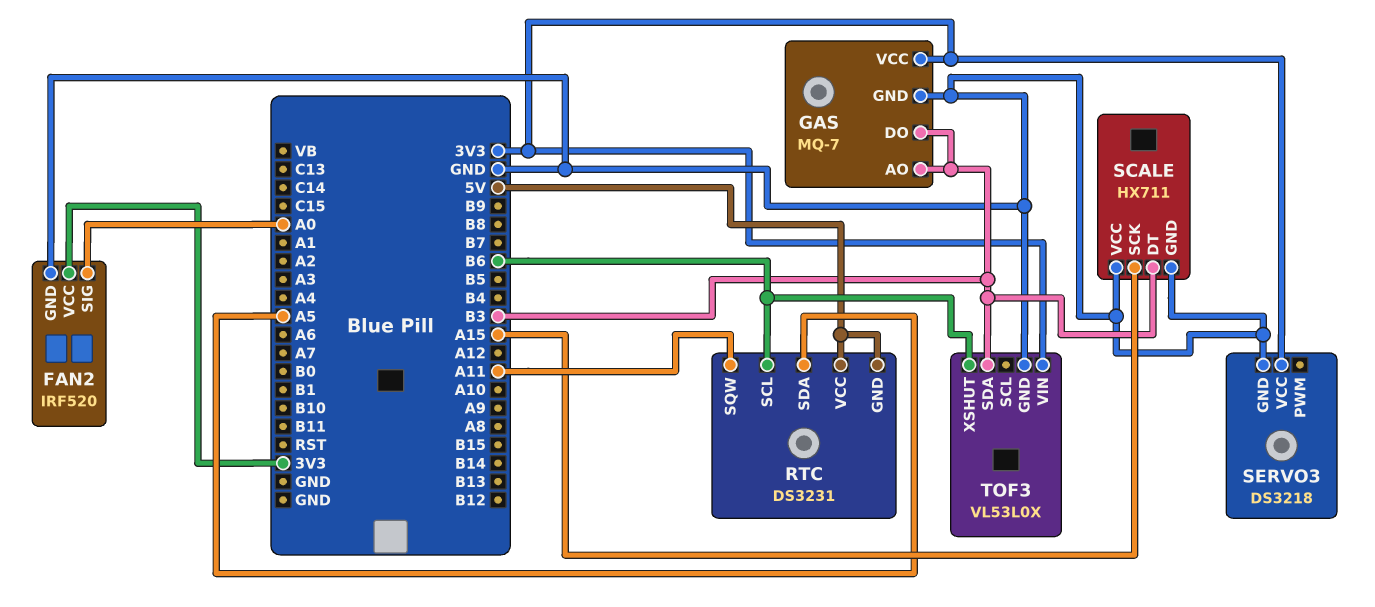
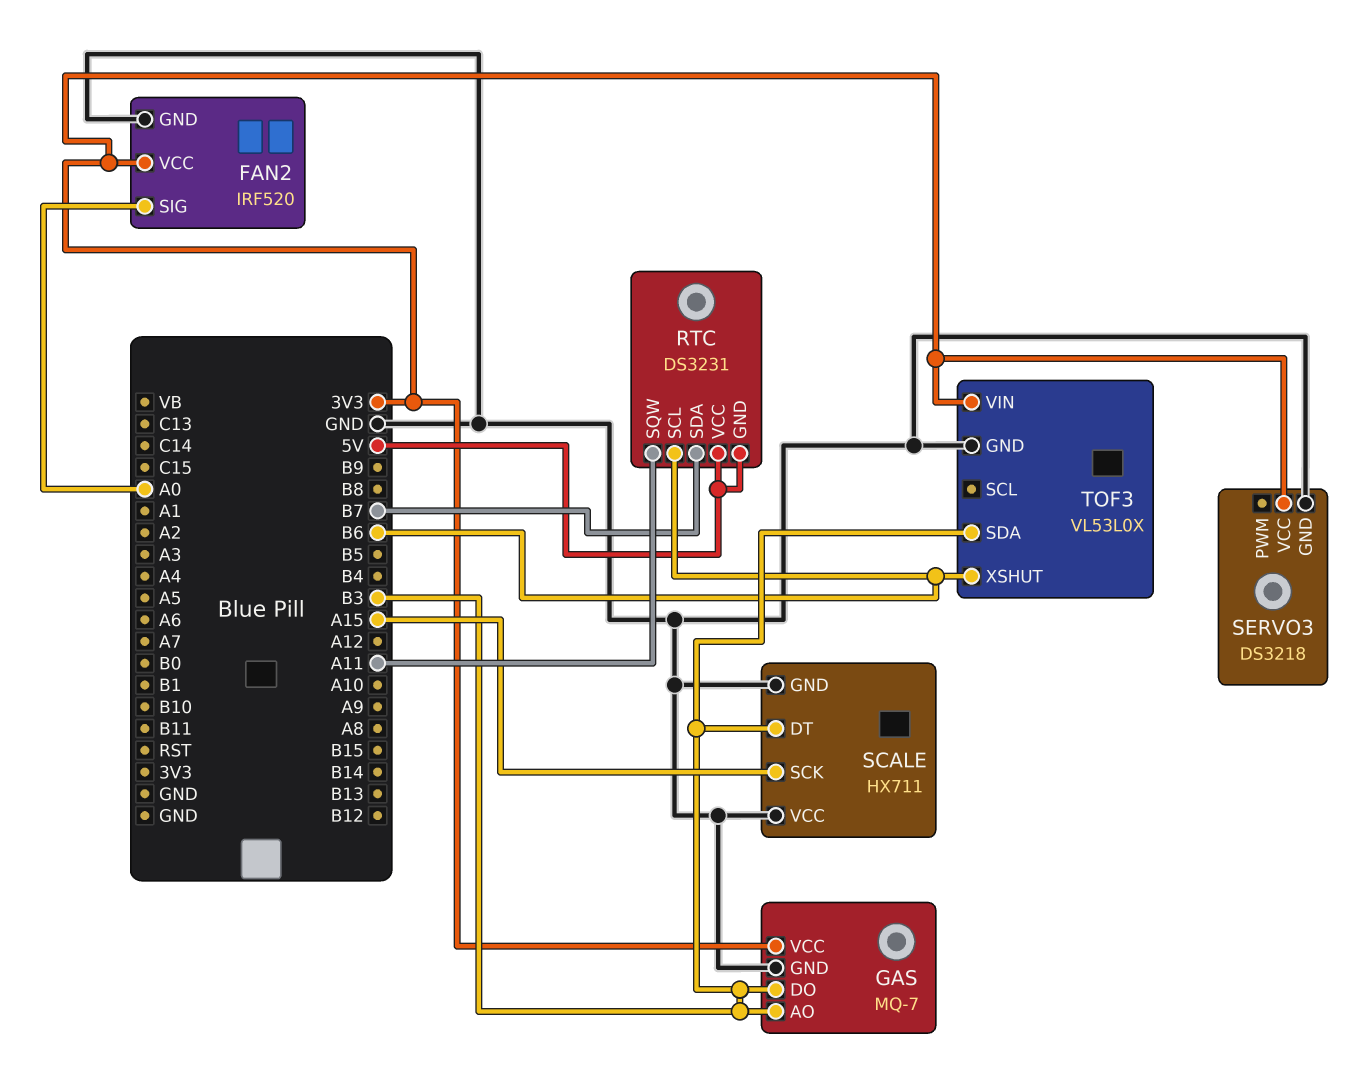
RTC pin SDA: A5 -> B7

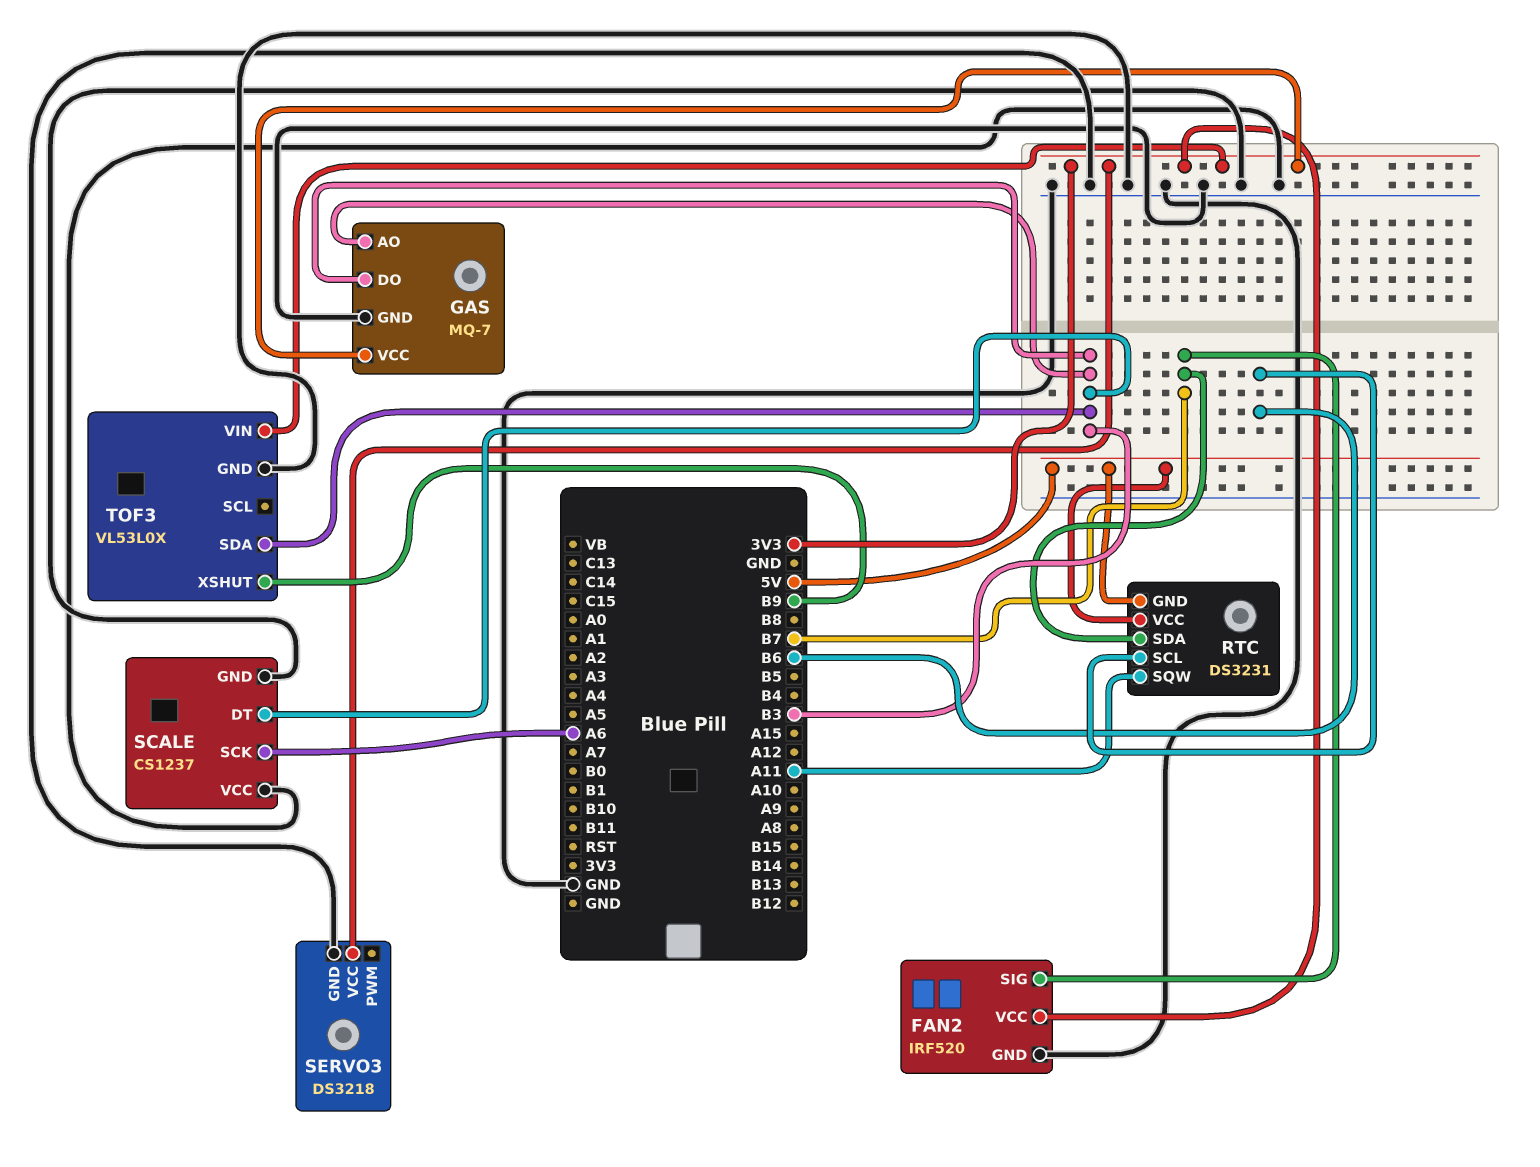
FAN2 pin SIG: A0 -> B7
SCALE: HX711 -> CS1237
SCALE pin SCK: A15 -> A6
TOF3 pin XSHUT: B6 -> B9

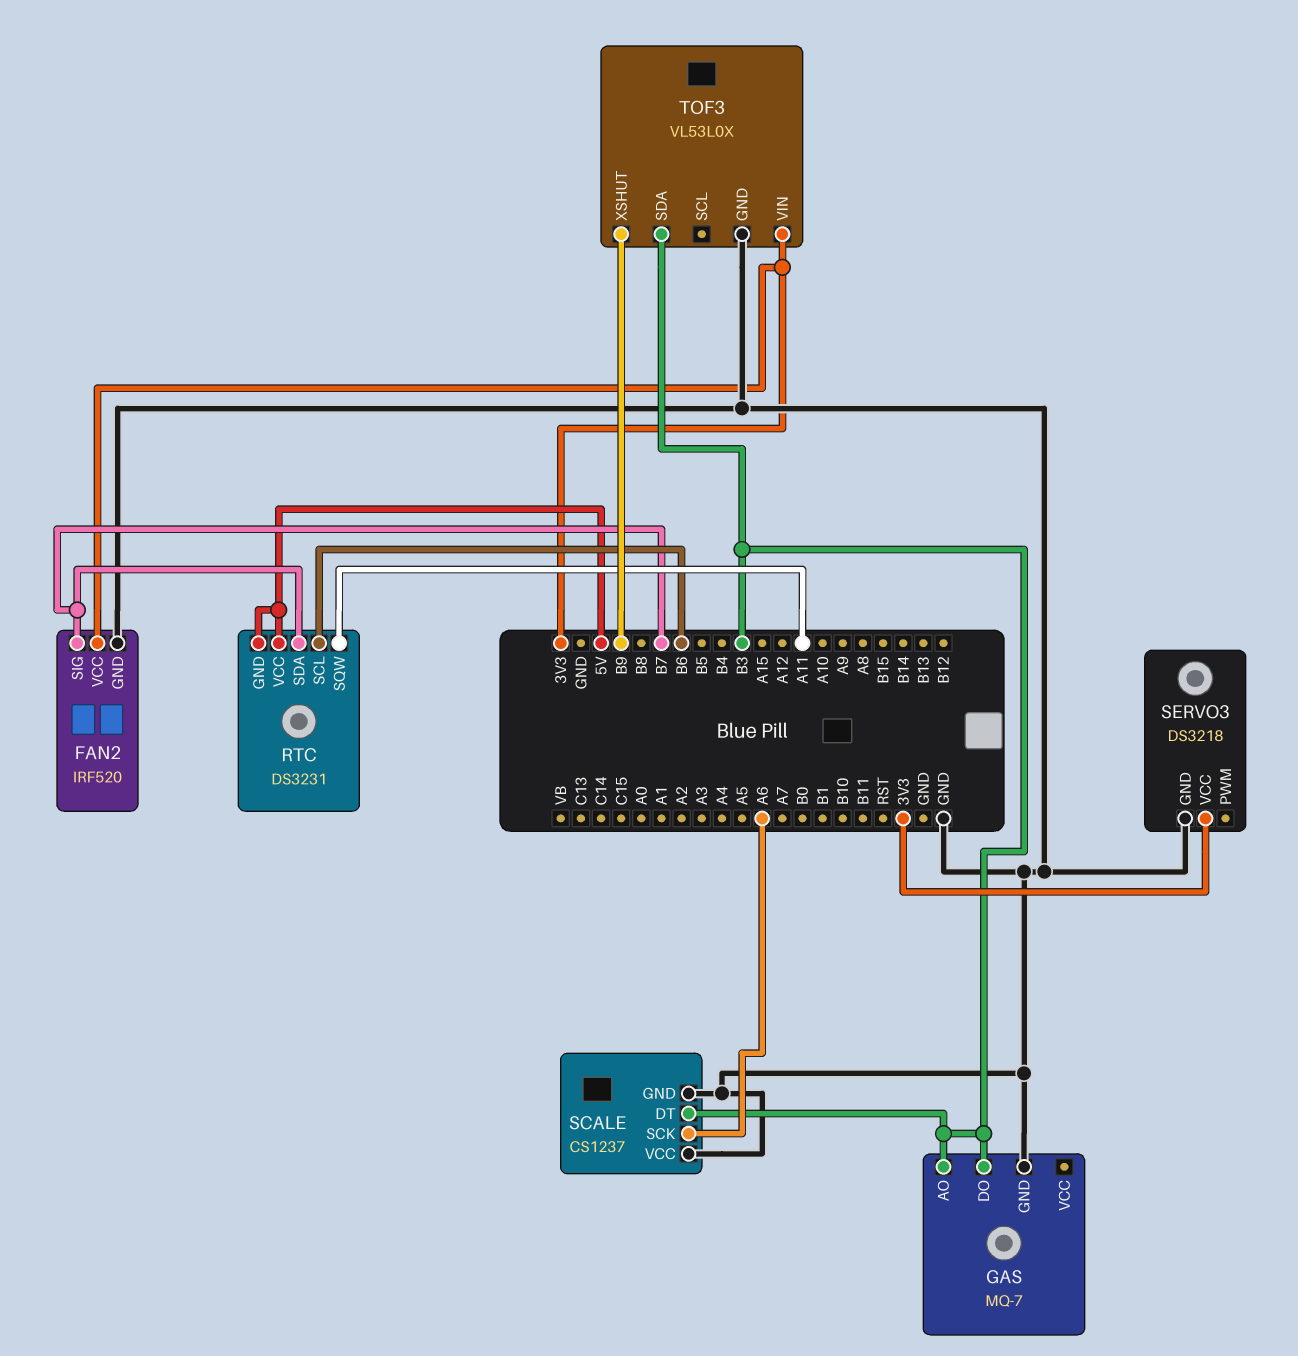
GAS pin VCC: 3V3 -> none

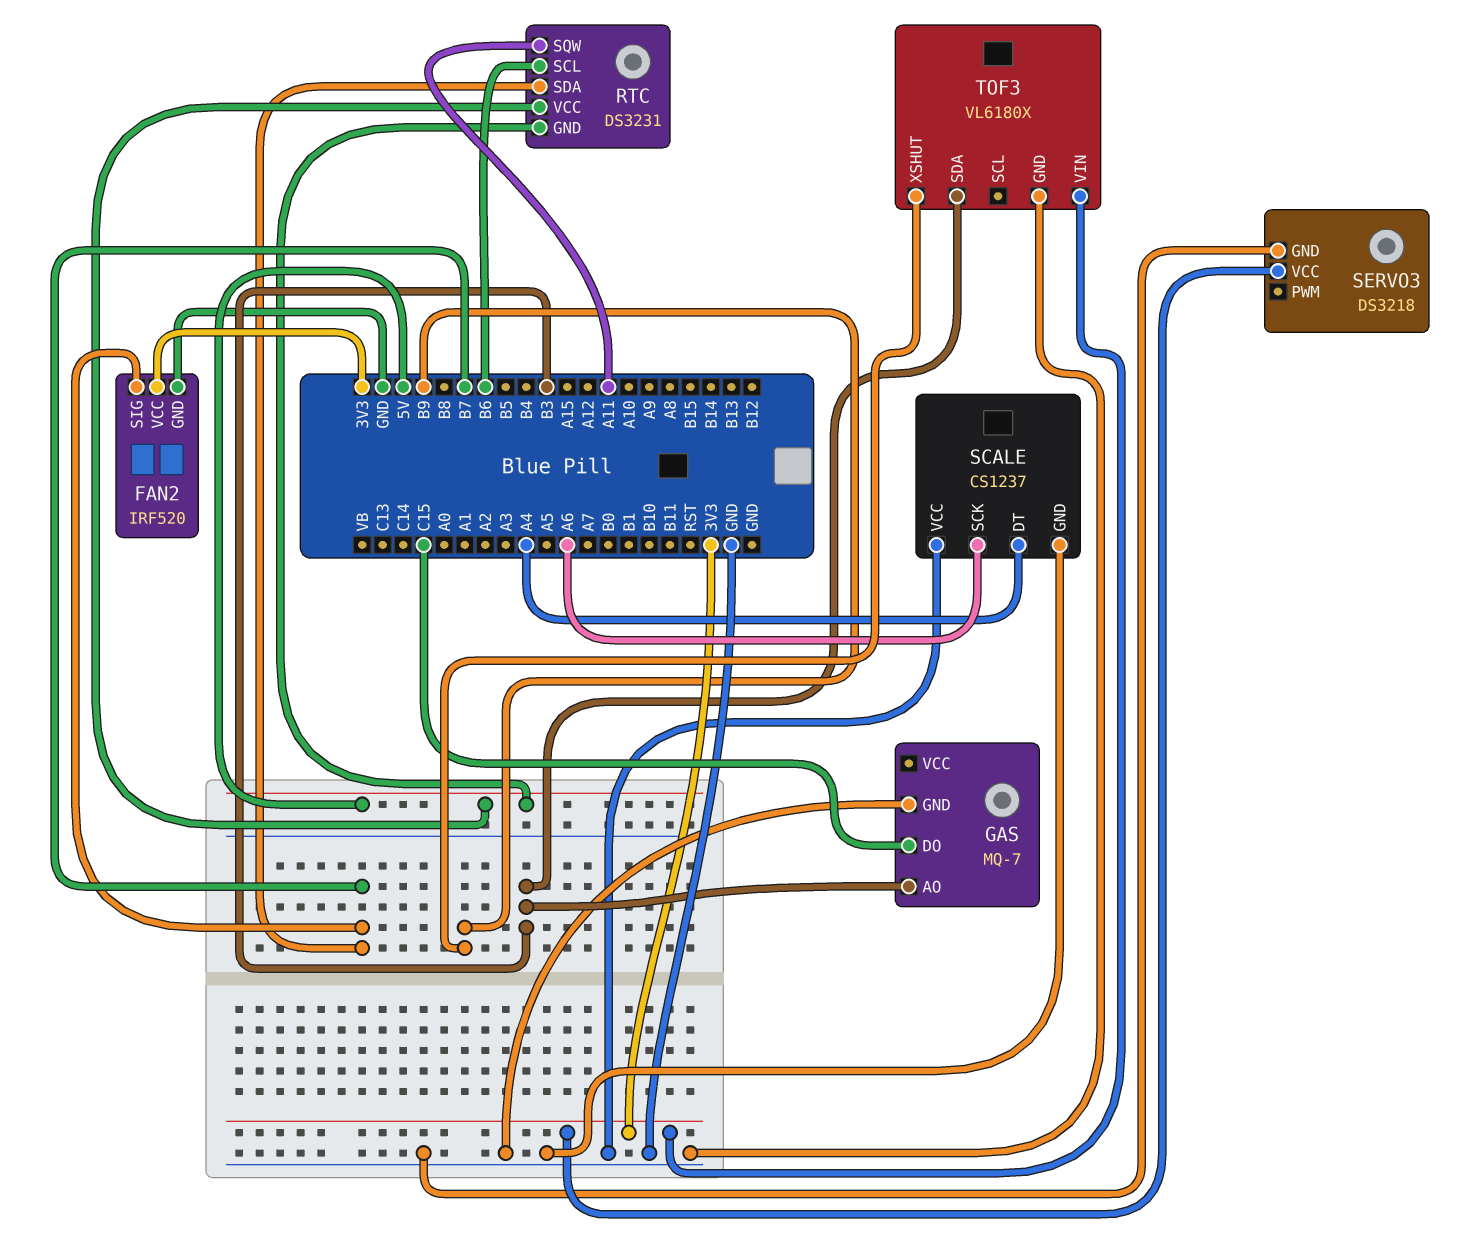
GAS pin DO: B3 -> C15
SCALE pin DT: B3 -> A4
TOF3: VL53L0X -> VL6180X

